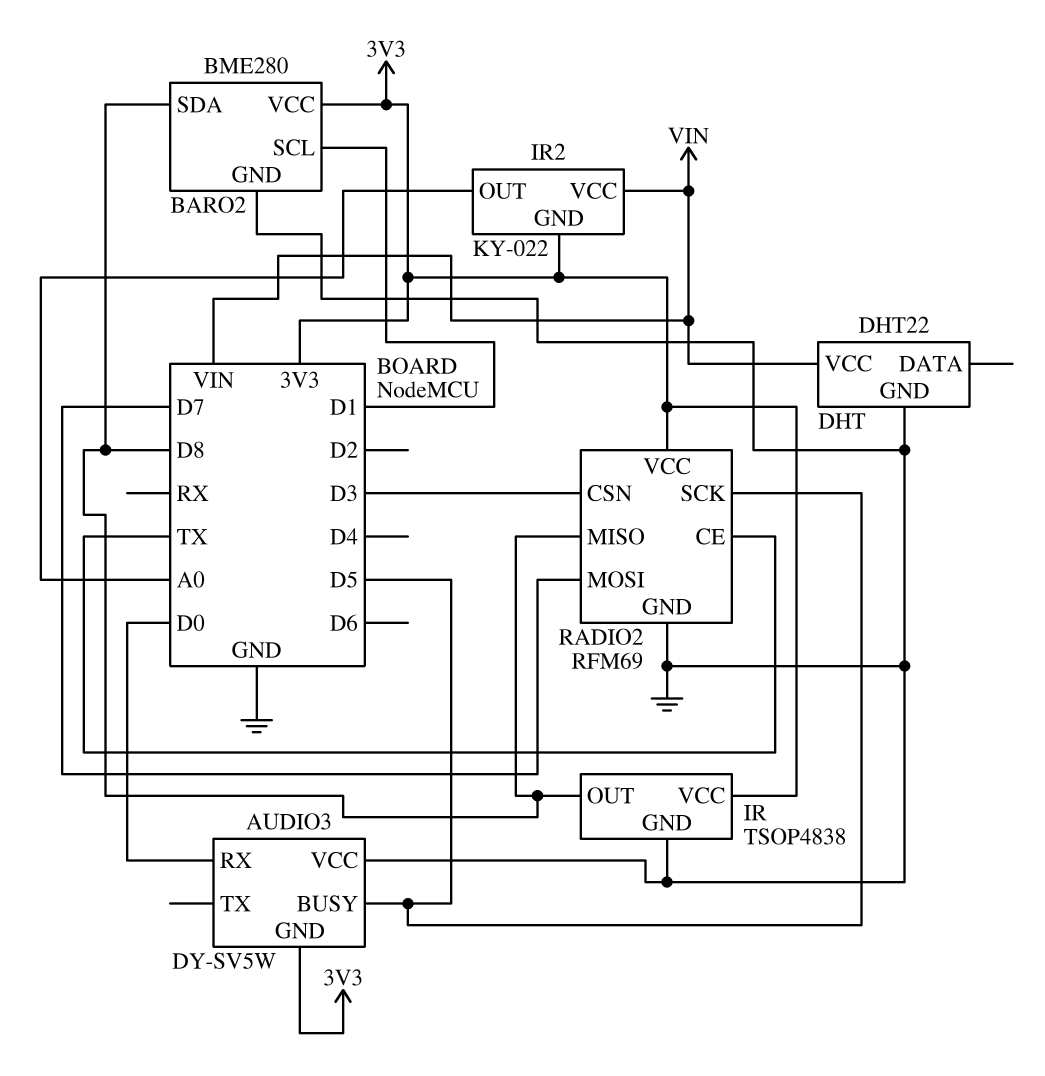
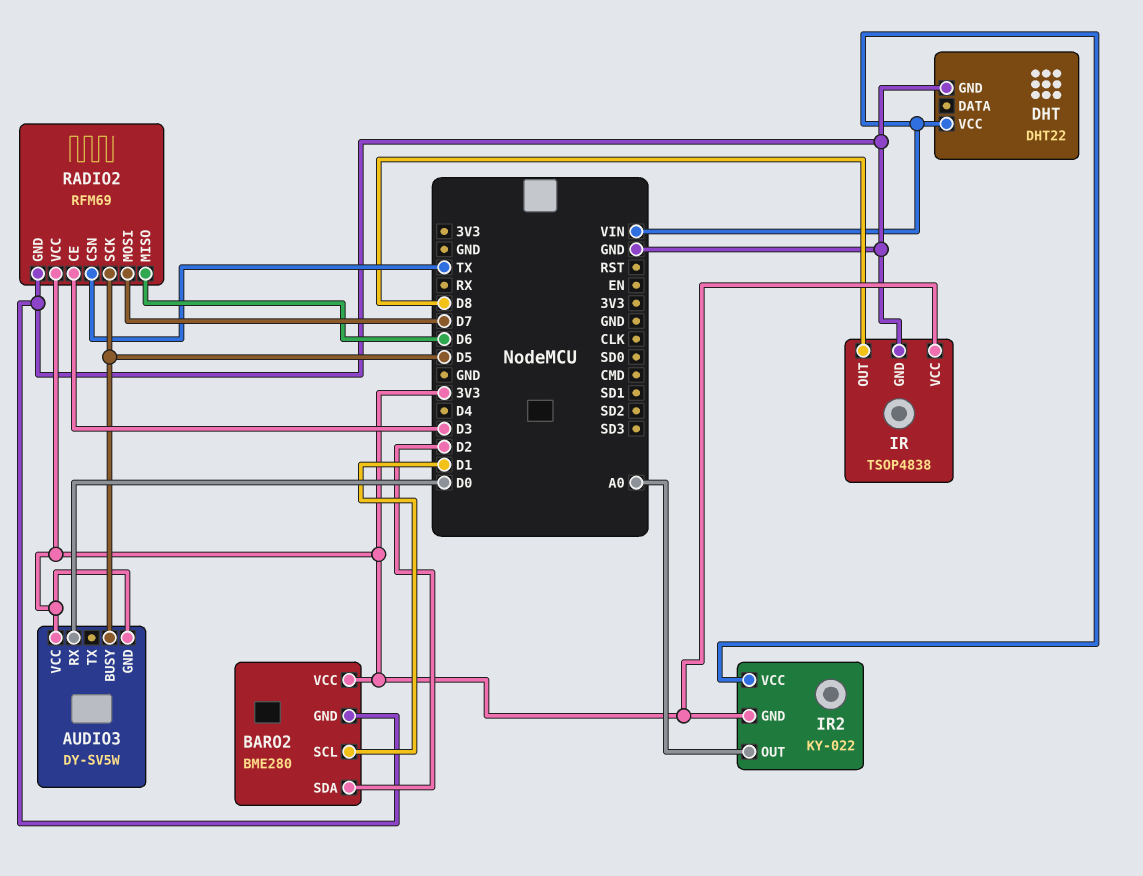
AUDIO3 pin VCC: GND -> 3V3
BARO2 pin SDA: D8 -> D2
RADIO2 pin CE: TX -> D3
RADIO2 pin CSN: D3 -> TX
RADIO2 pin MISO: D8 -> D6

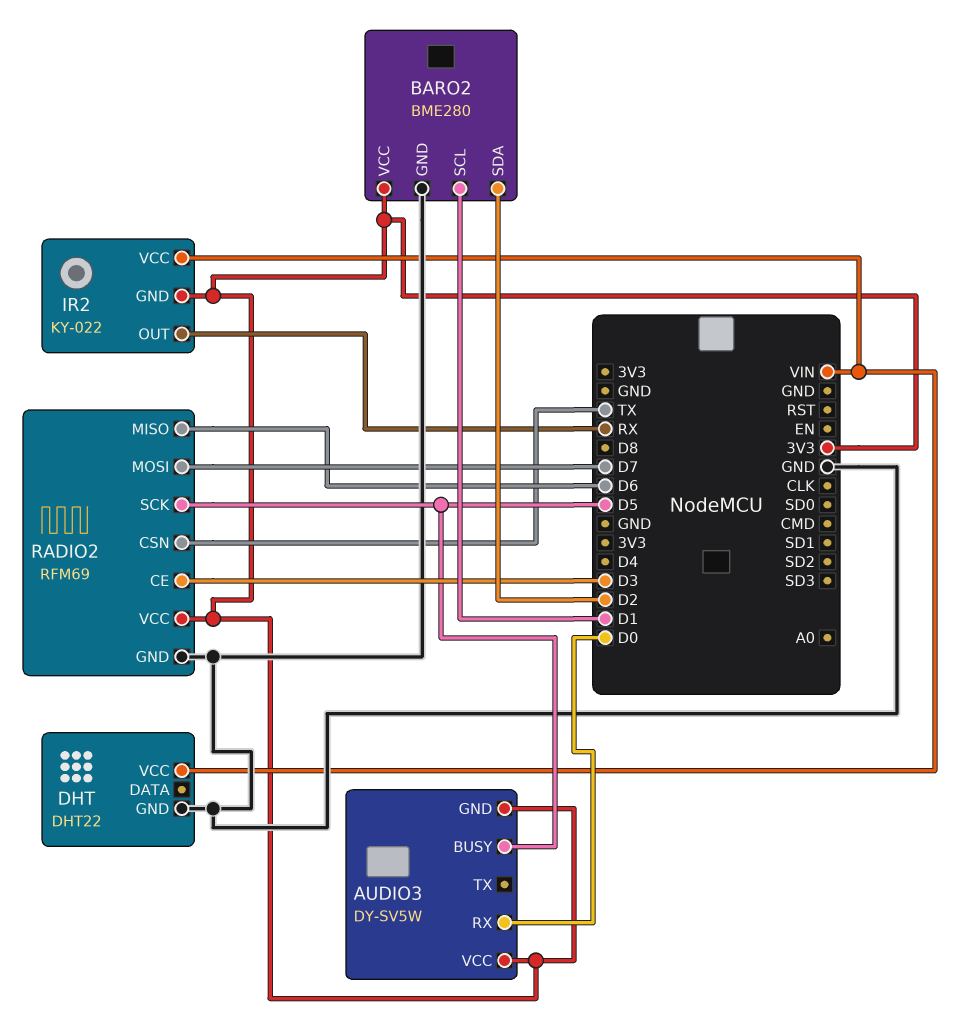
IR: TSOP4838 -> none
IR pin GND: GND -> none
IR pin OUT: D8 -> none
IR pin VCC: 3V3 -> none
IR2 pin OUT: A0 -> RX

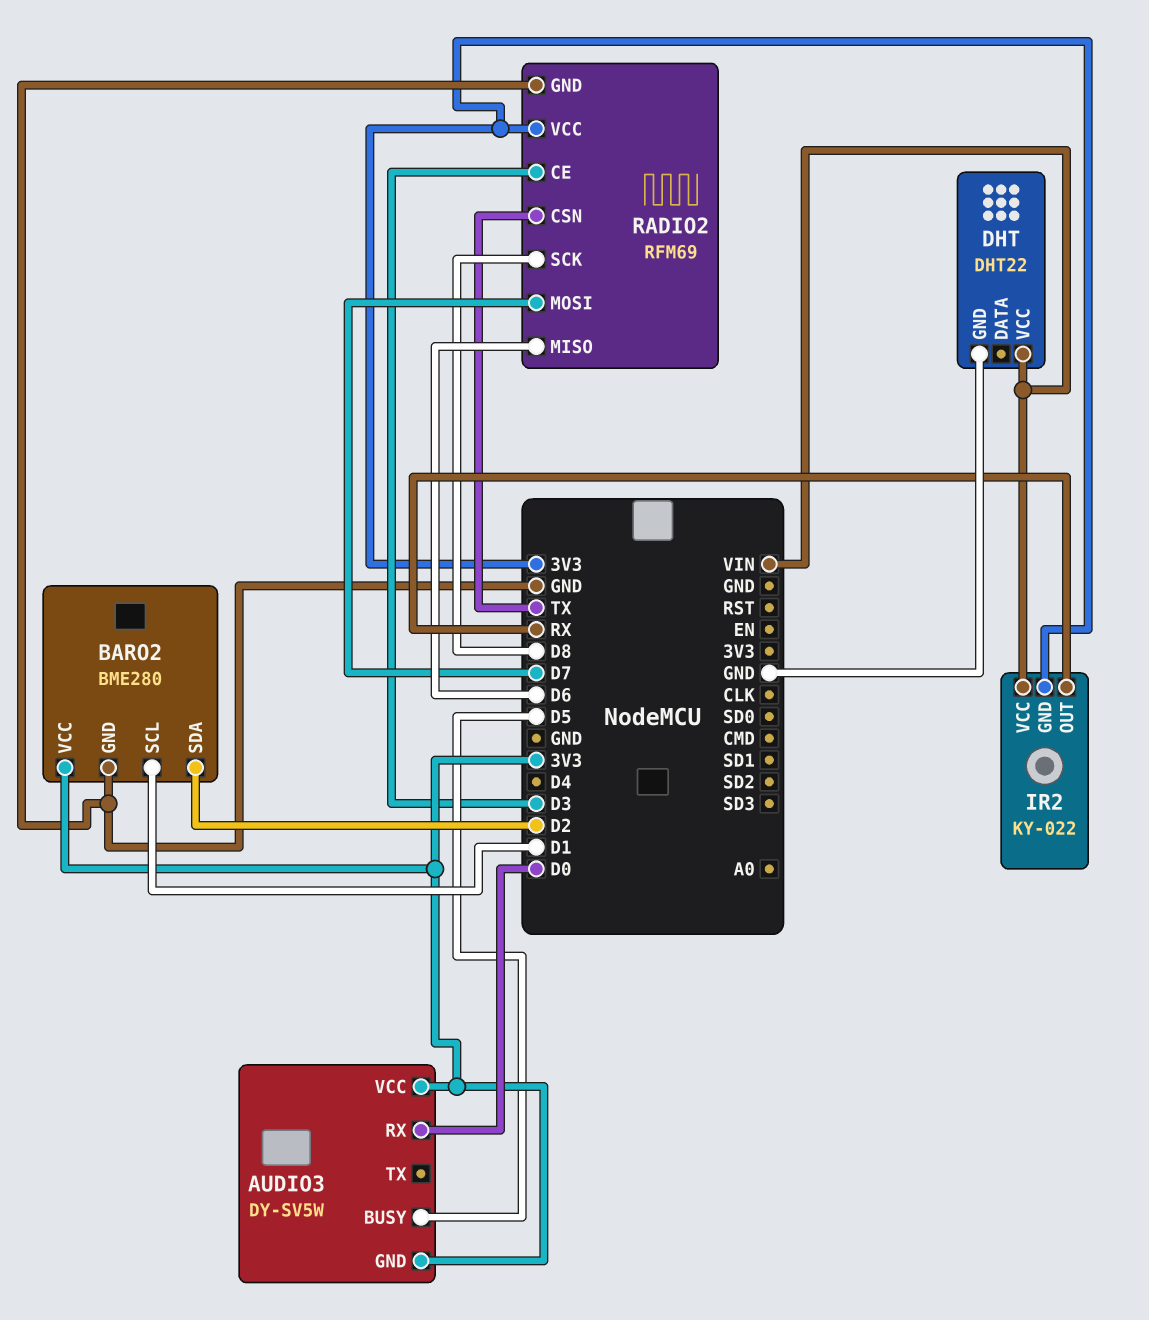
RADIO2 pin SCK: D5 -> D8

